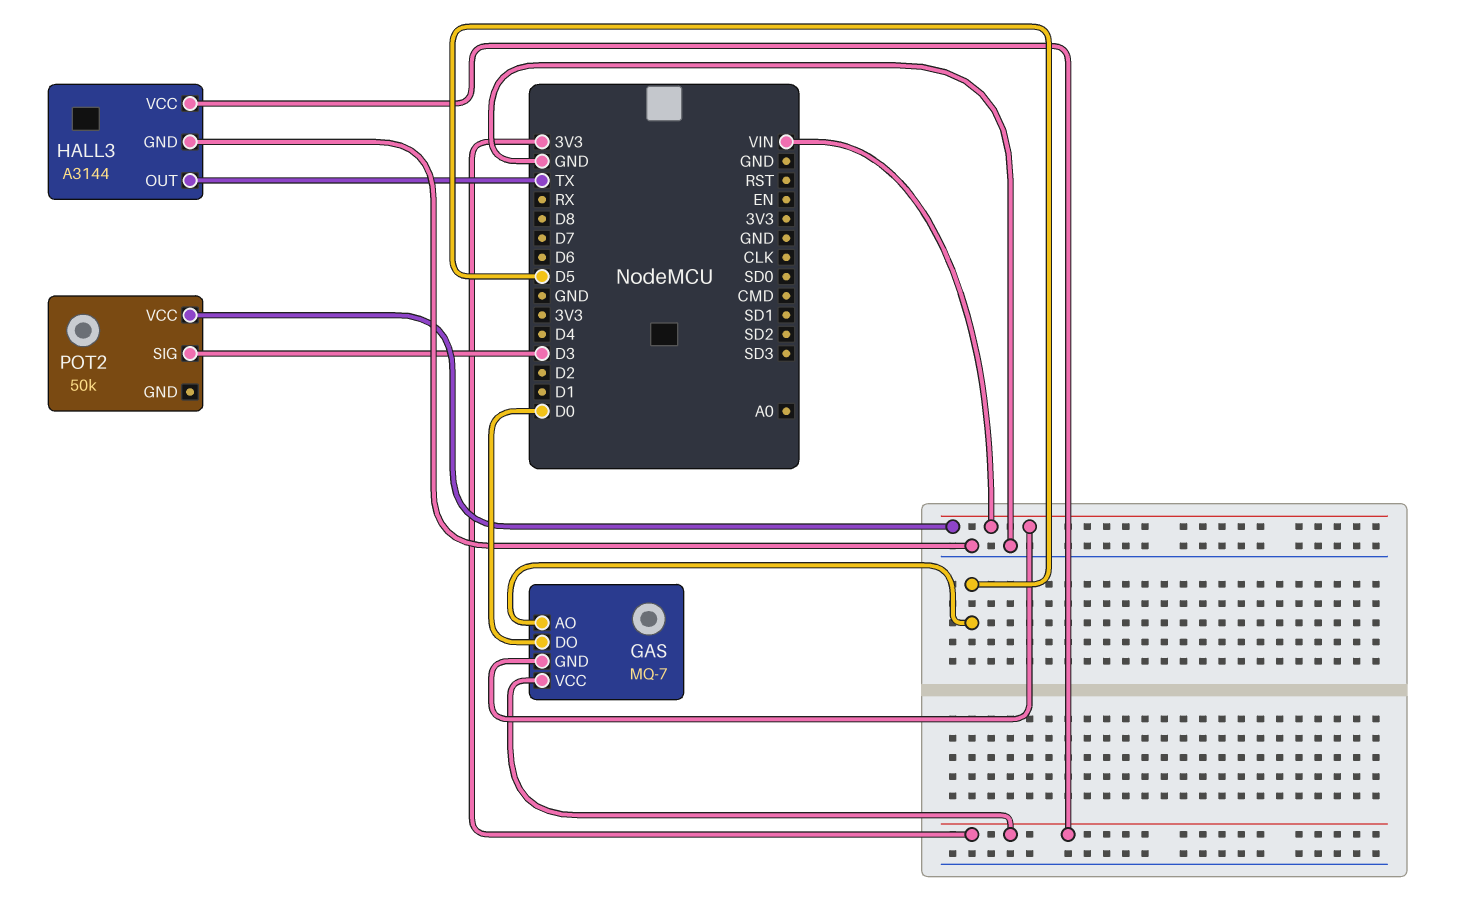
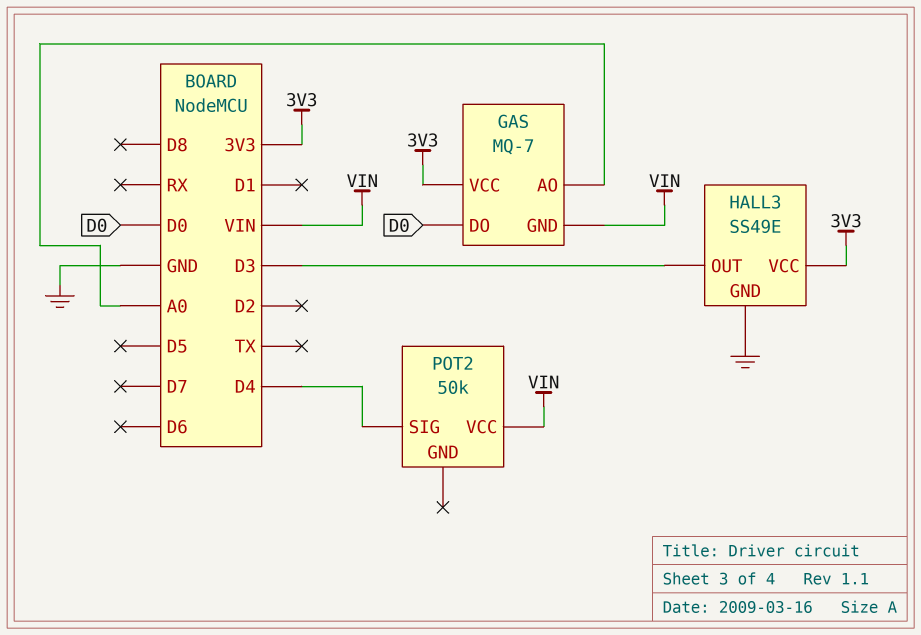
GAS pin AO: D5 -> A0
HALL3: A3144 -> SS49E
HALL3 pin OUT: TX -> D3
POT2 pin SIG: D3 -> D4

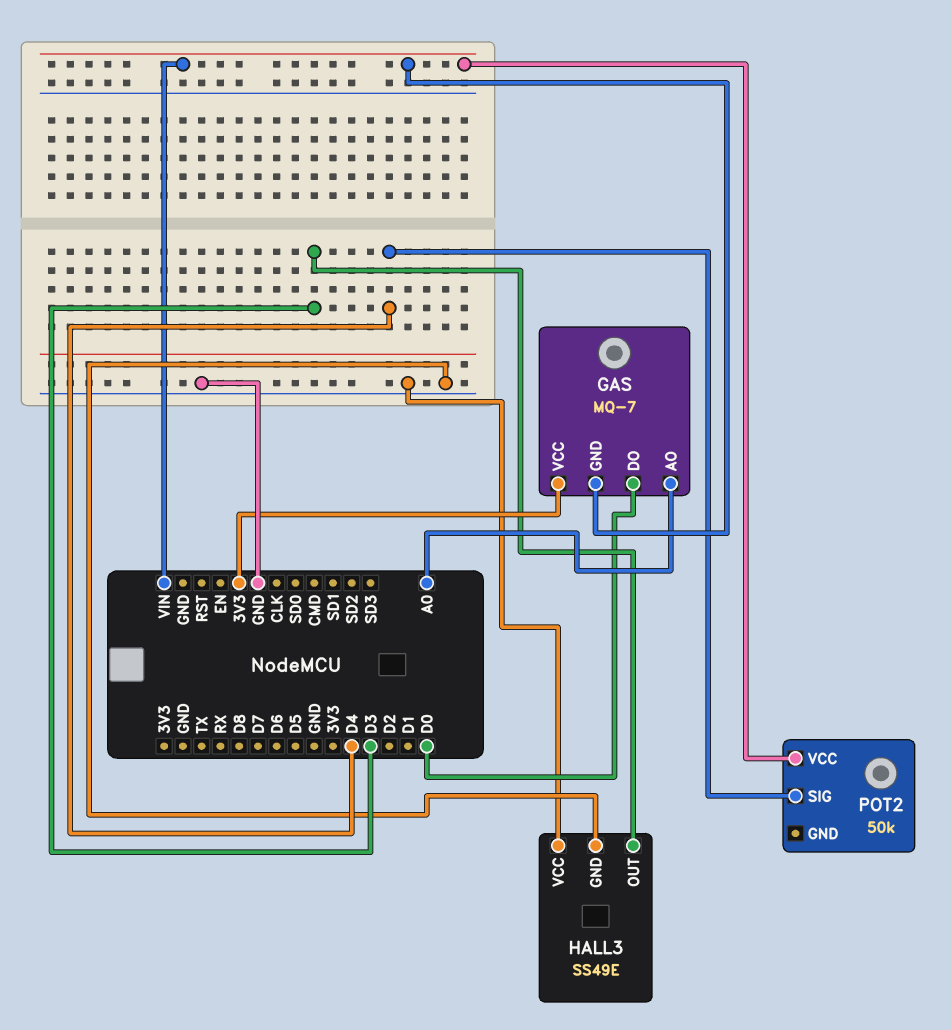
HALL3 pin VCC: 3V3 -> GND

